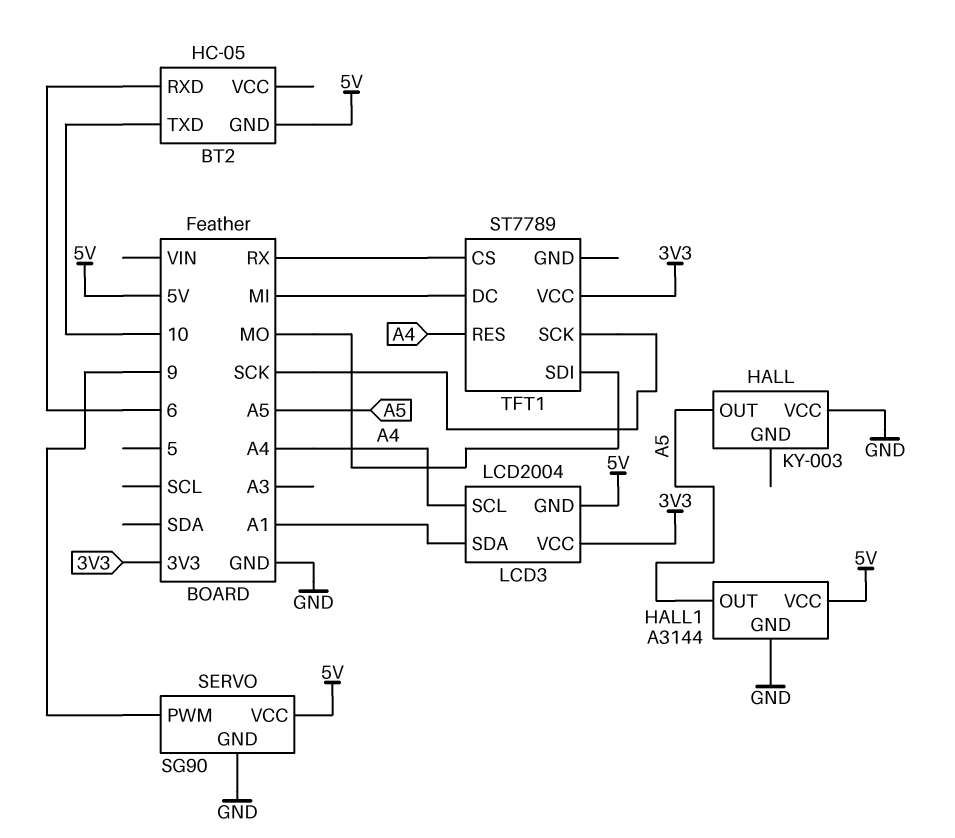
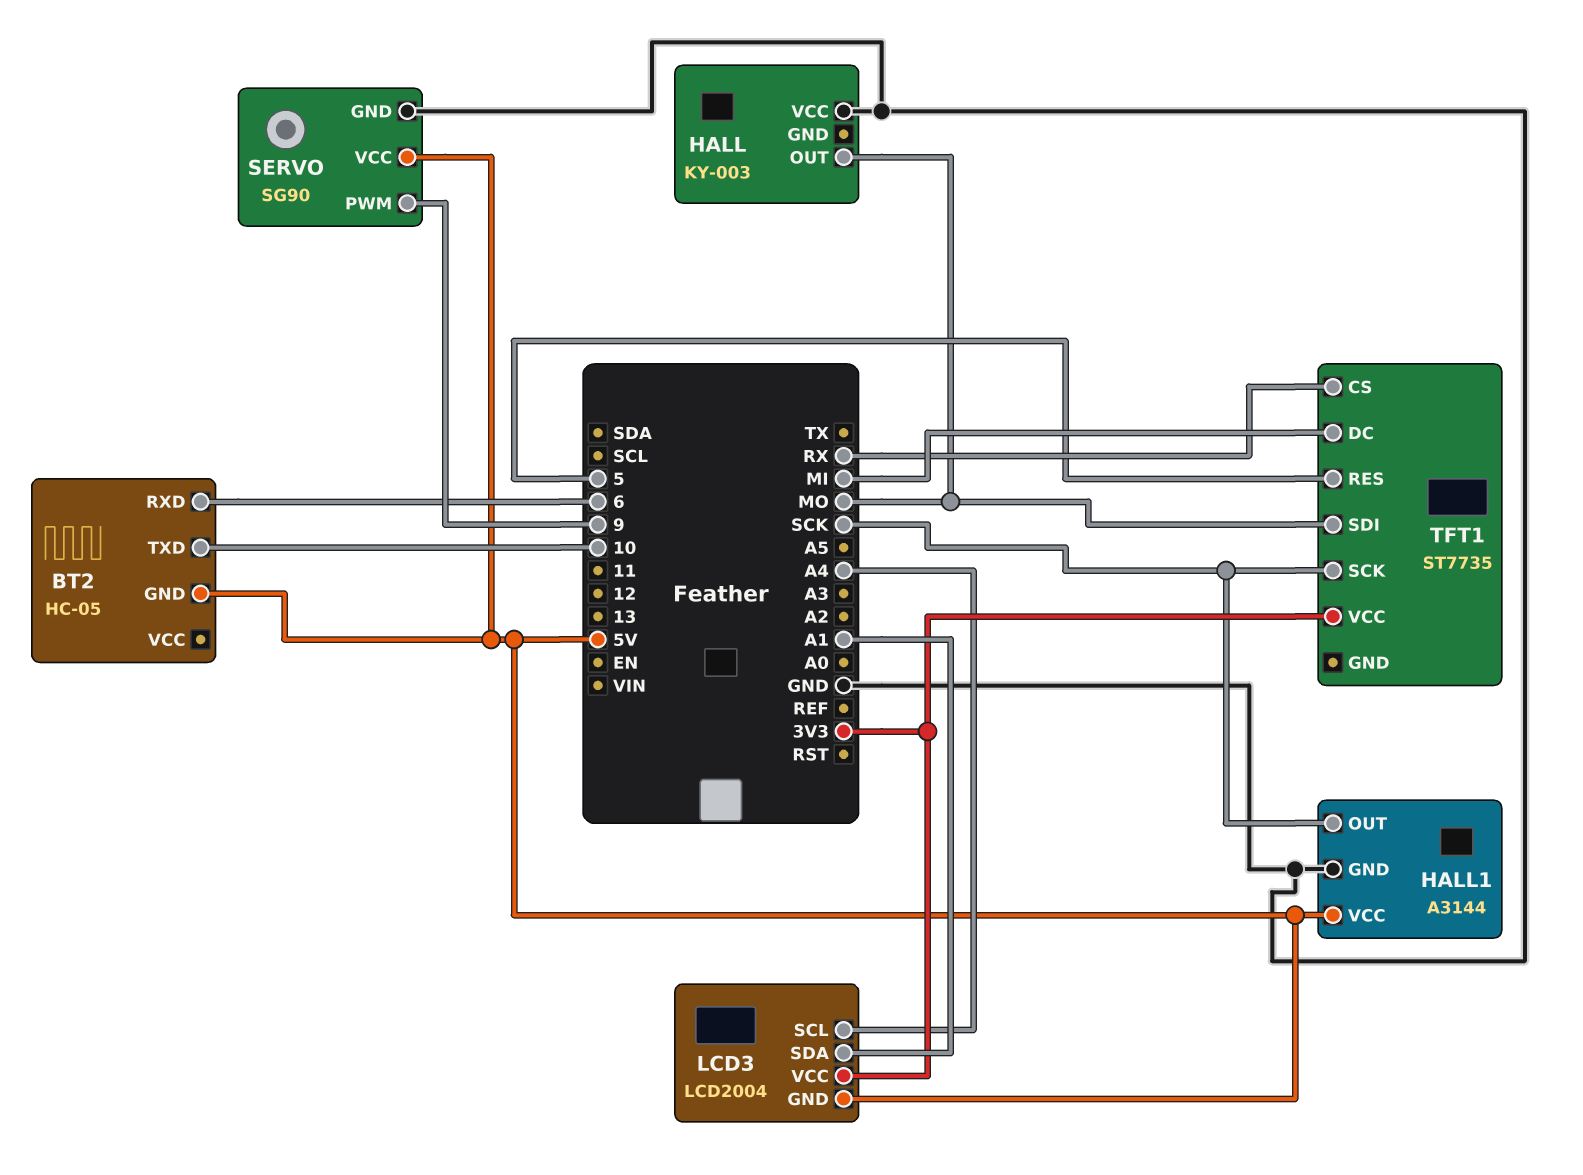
HALL pin OUT: A5 -> MO
HALL1 pin OUT: A5 -> SCK
TFT1: ST7789 -> ST7735
TFT1 pin RES: A4 -> 5

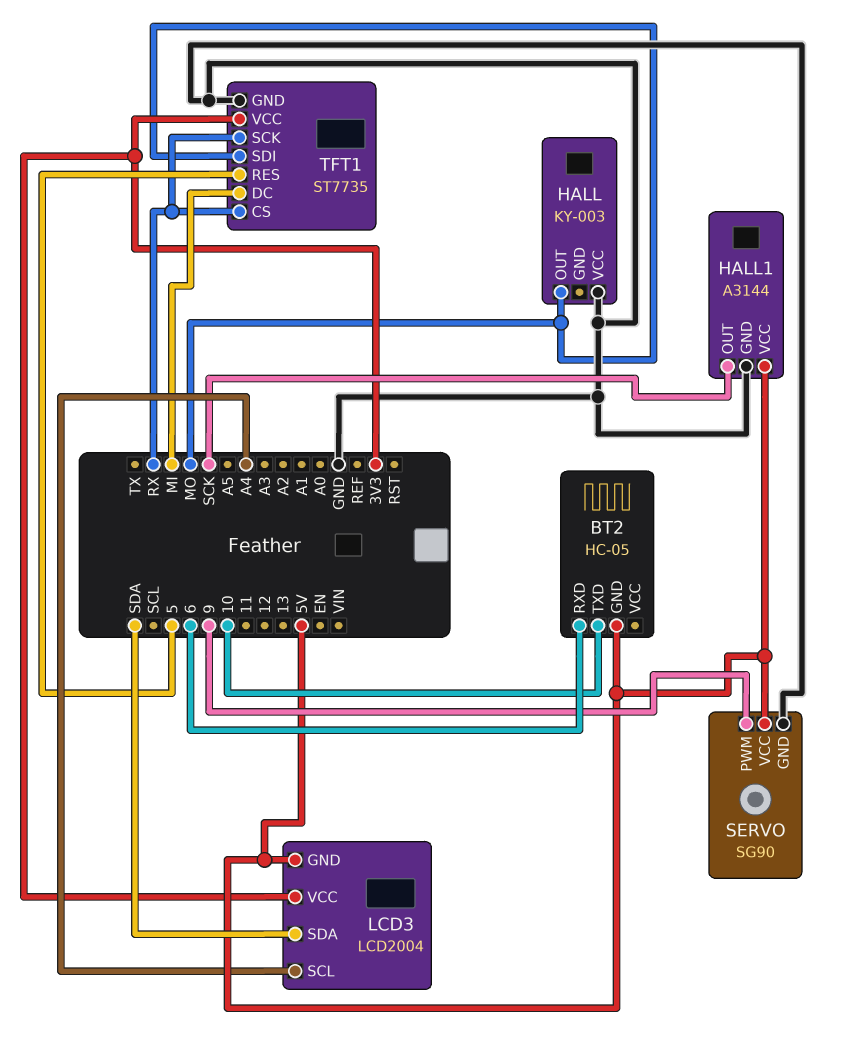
LCD3 pin SDA: A1 -> SDA
TFT1 pin GND: none -> GND
TFT1 pin SCK: SCK -> RX

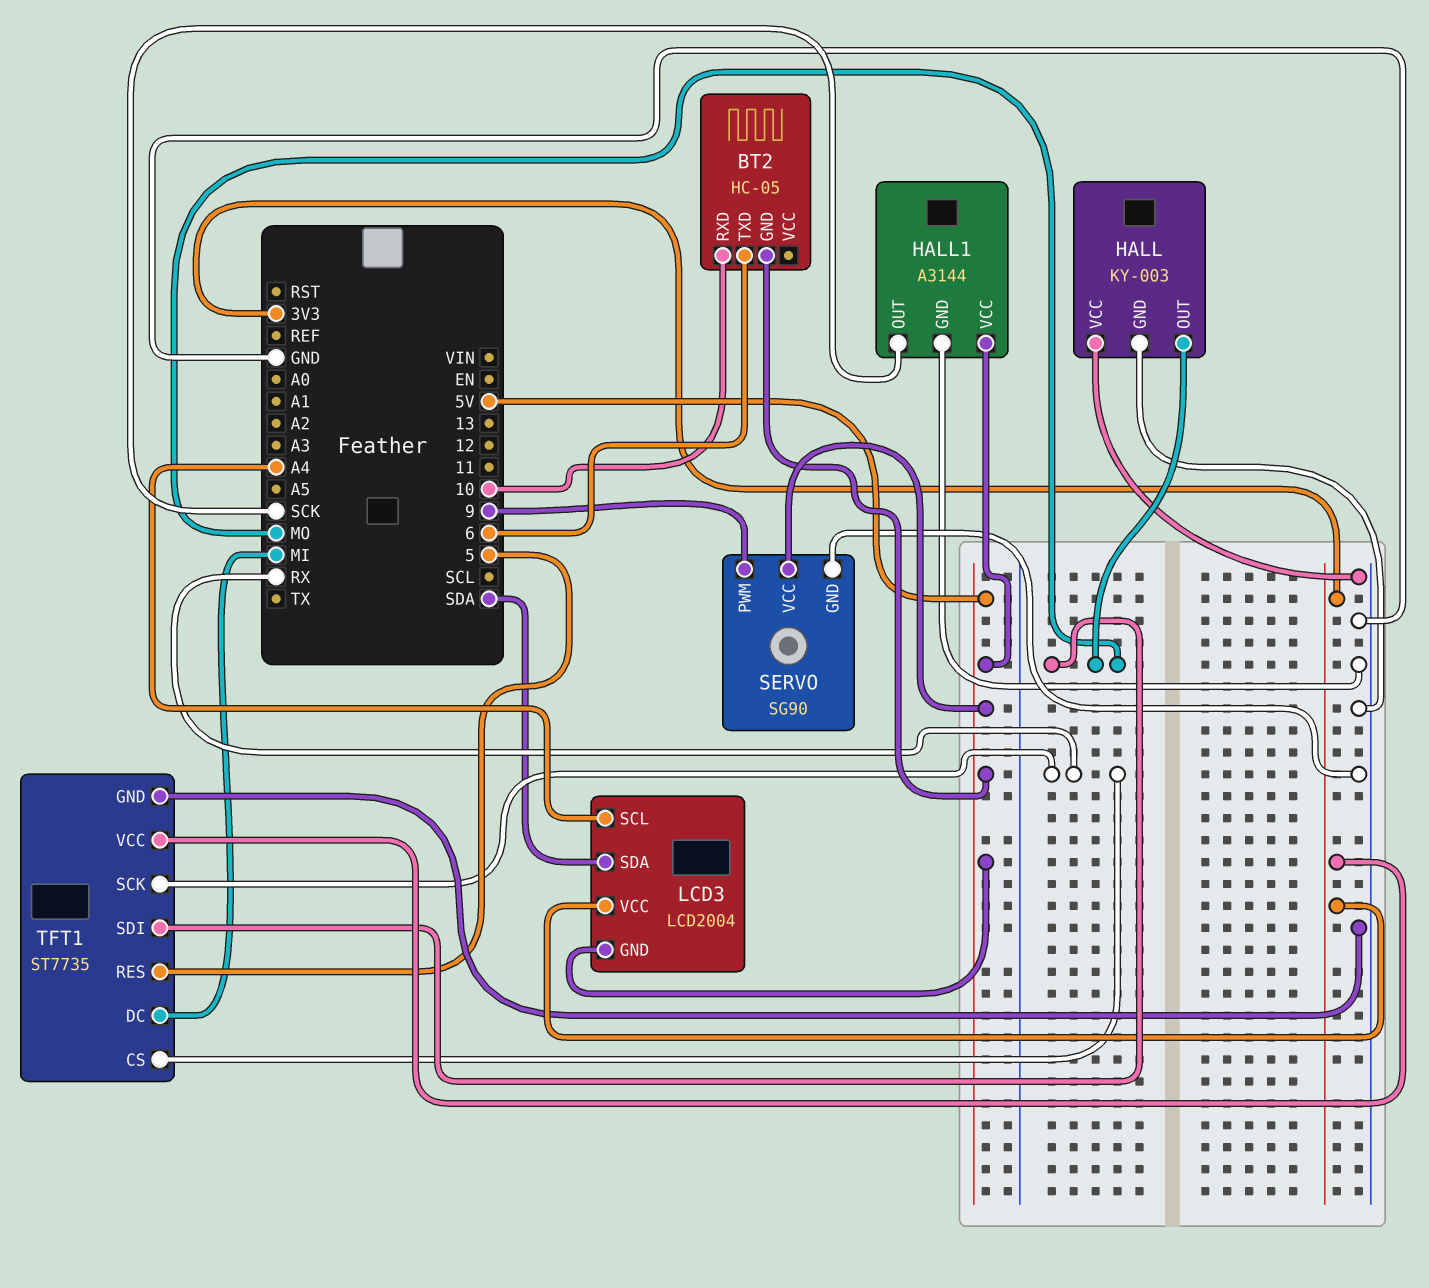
BT2 pin RXD: 6 -> 10
BT2 pin TXD: 10 -> 6
HALL pin GND: none -> GND

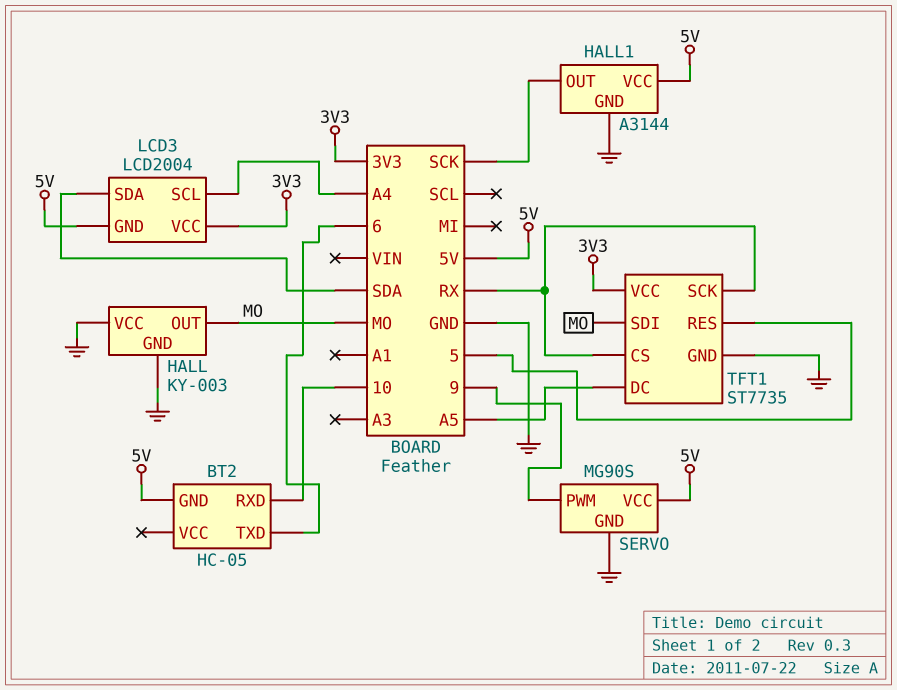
SERVO: SG90 -> MG90S
TFT1 pin DC: MI -> A5

